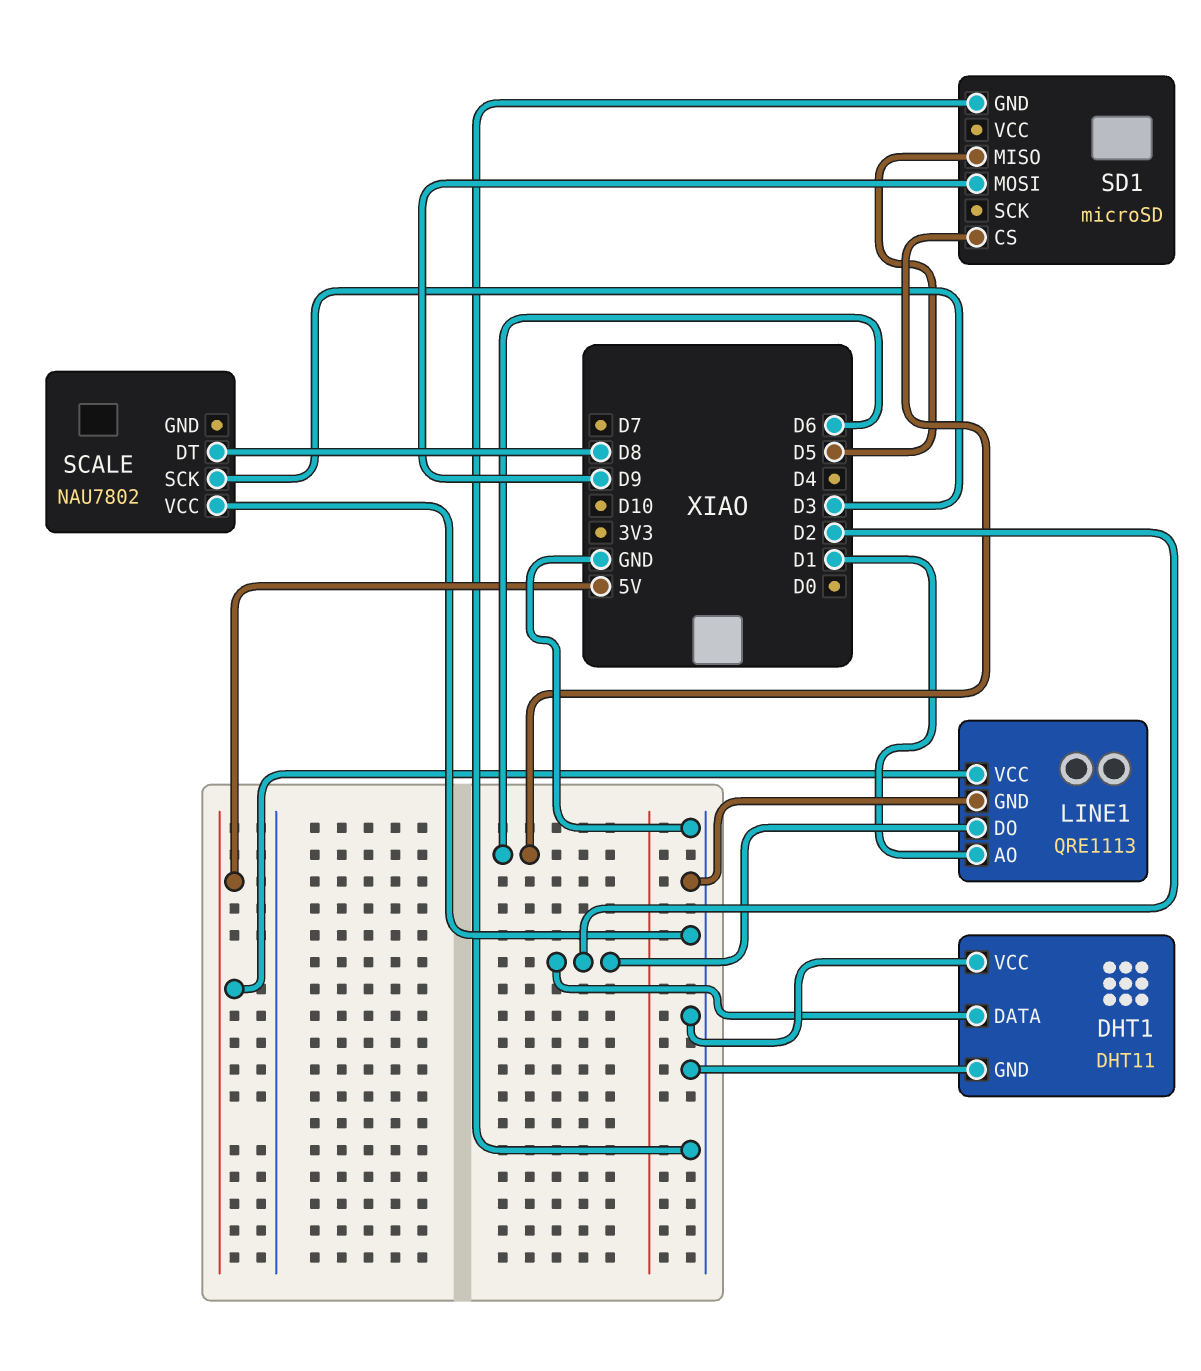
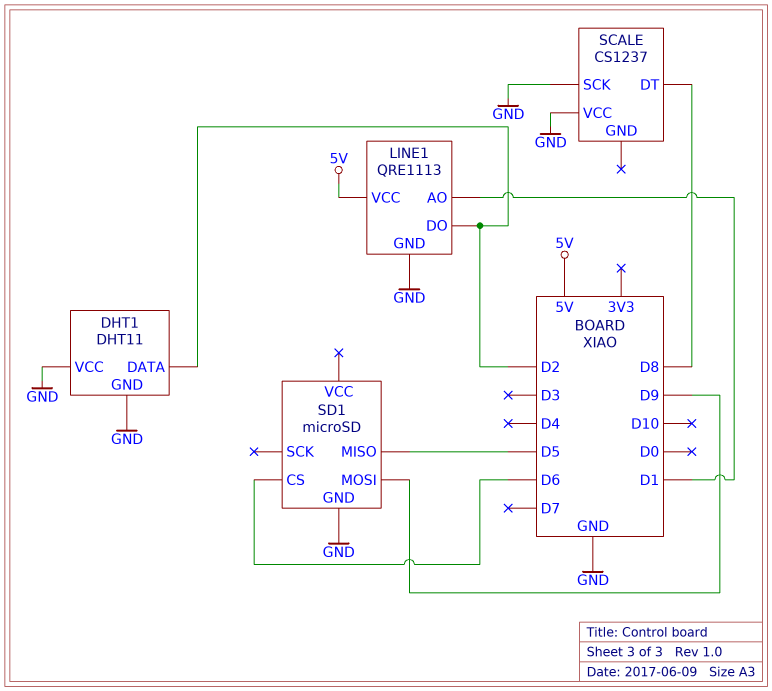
SCALE: NAU7802 -> CS1237
SCALE pin SCK: D3 -> GND

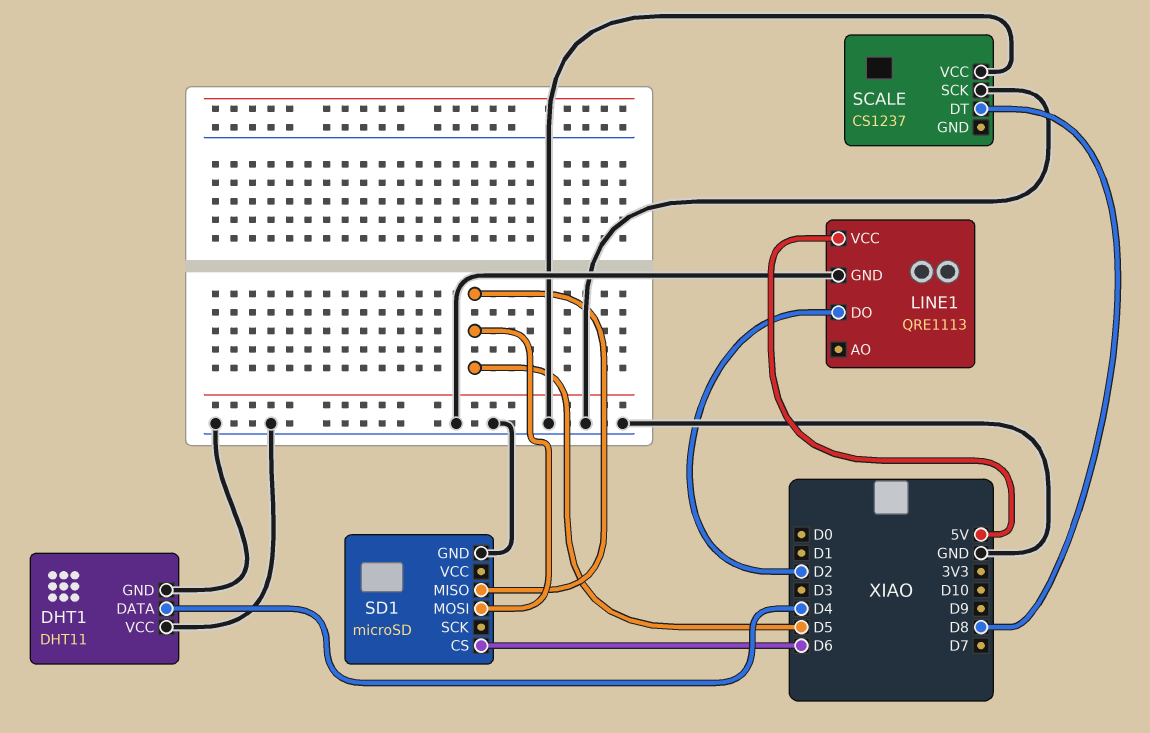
DHT1 pin DATA: D2 -> D4
LINE1 pin AO: D1 -> none
SD1 pin MOSI: D9 -> D5

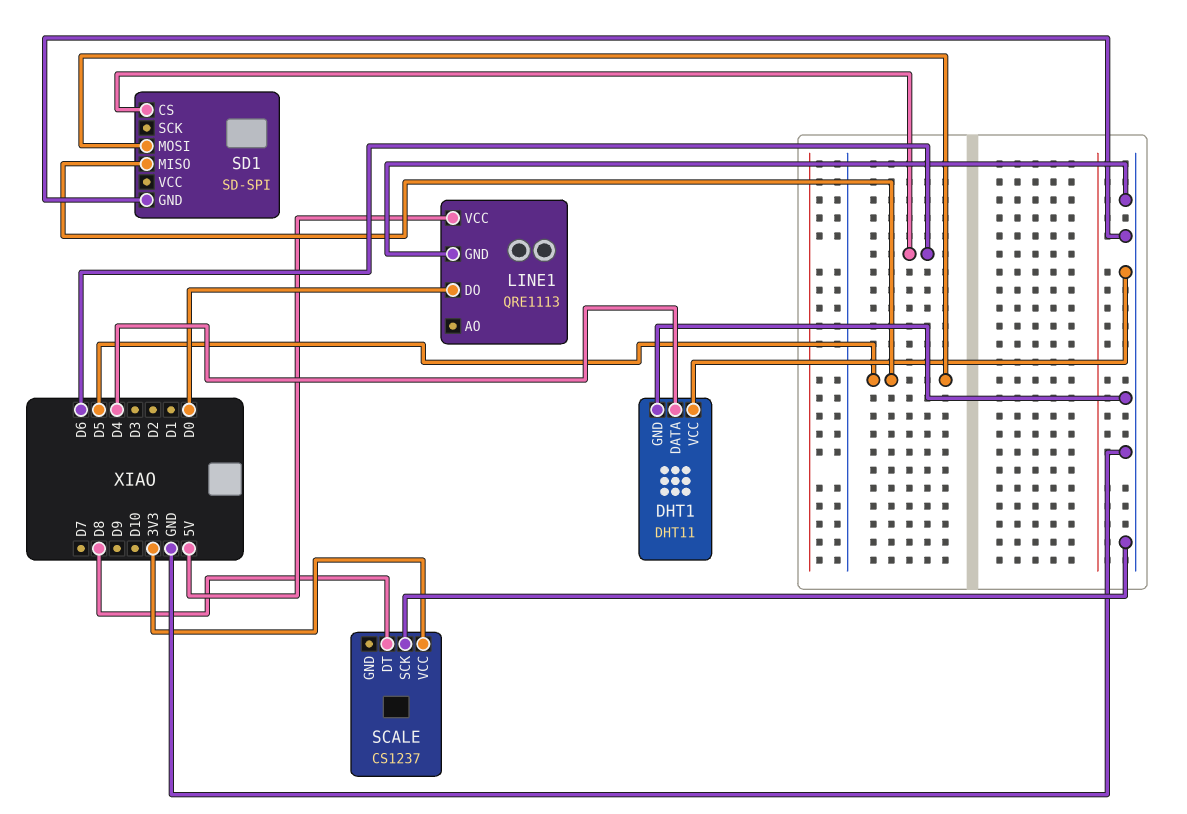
LINE1 pin DO: D2 -> D0
SCALE pin VCC: GND -> 3V3
SD1: microSD -> SD-SPI

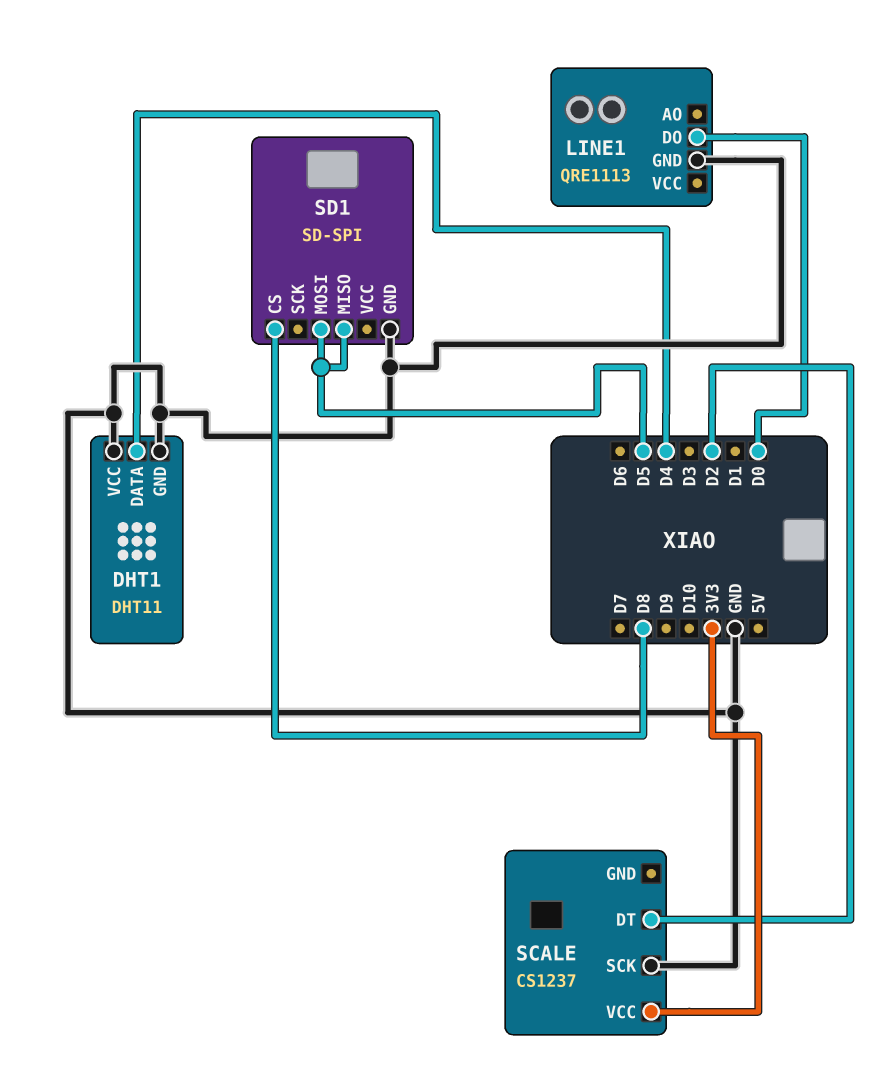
LINE1 pin VCC: 5V -> none
SCALE pin DT: D8 -> D2
SD1 pin CS: D6 -> D8

